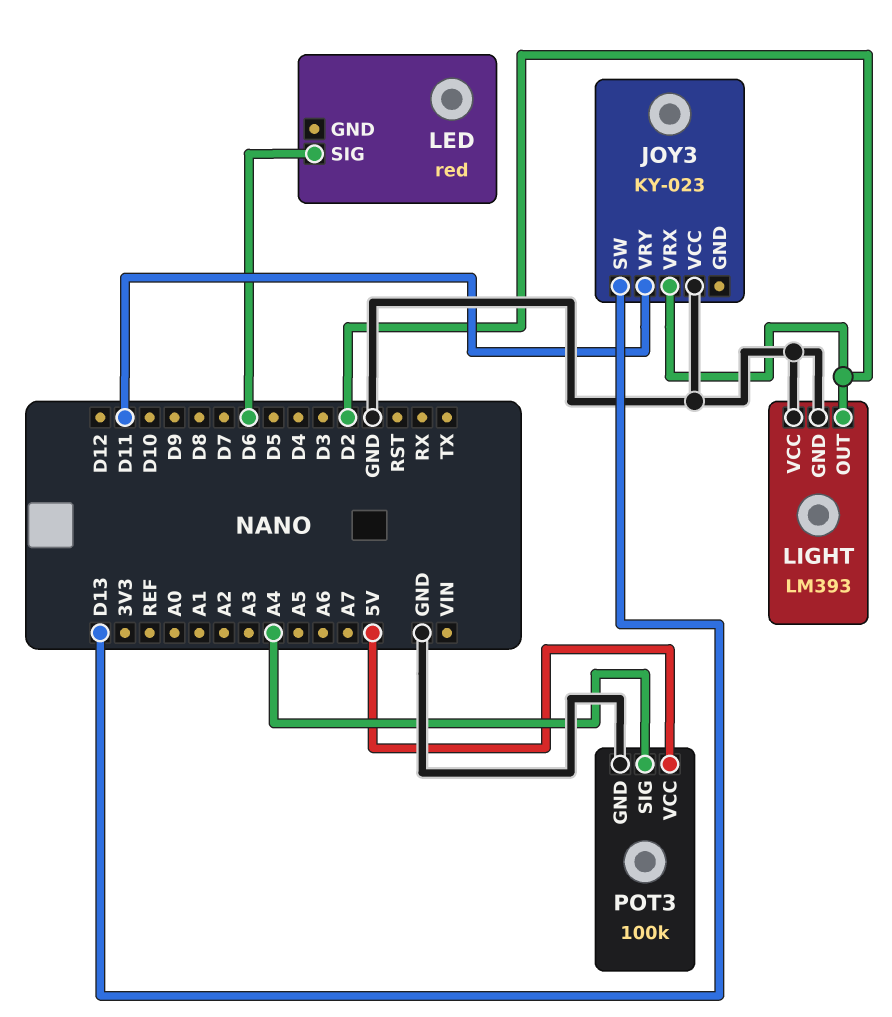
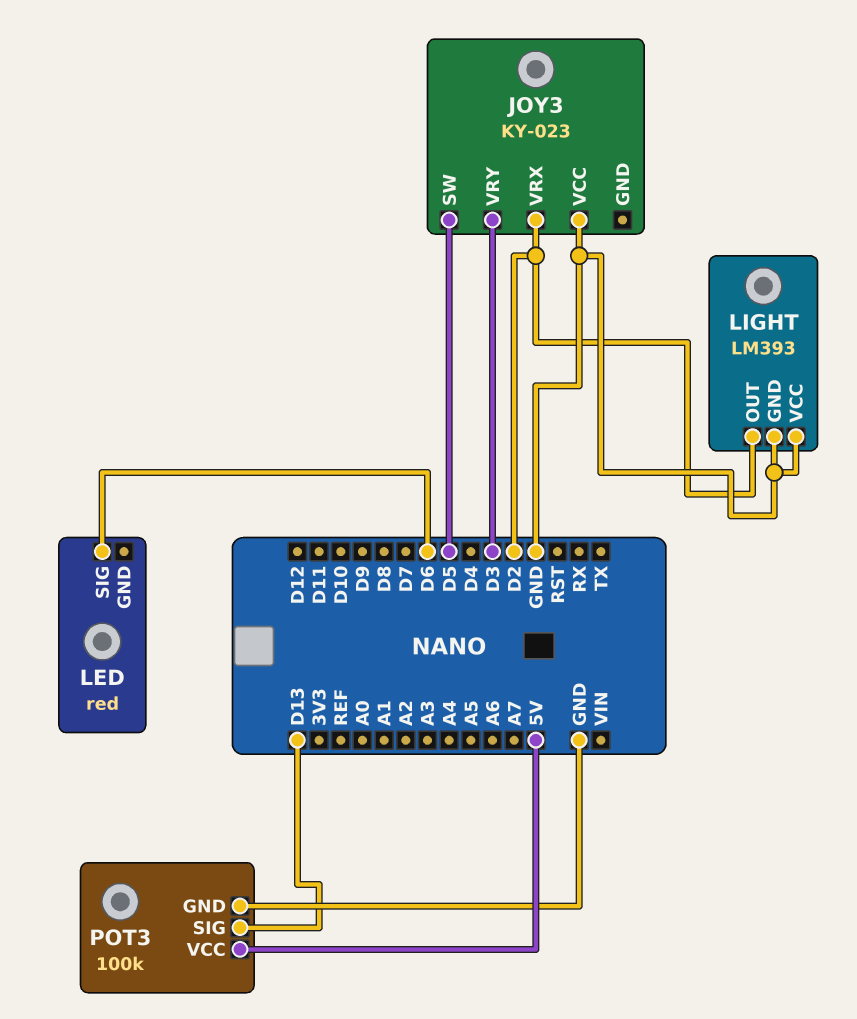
JOY3 pin SW: D13 -> D5
JOY3 pin VRY: D11 -> D3
POT3 pin SIG: A4 -> D13

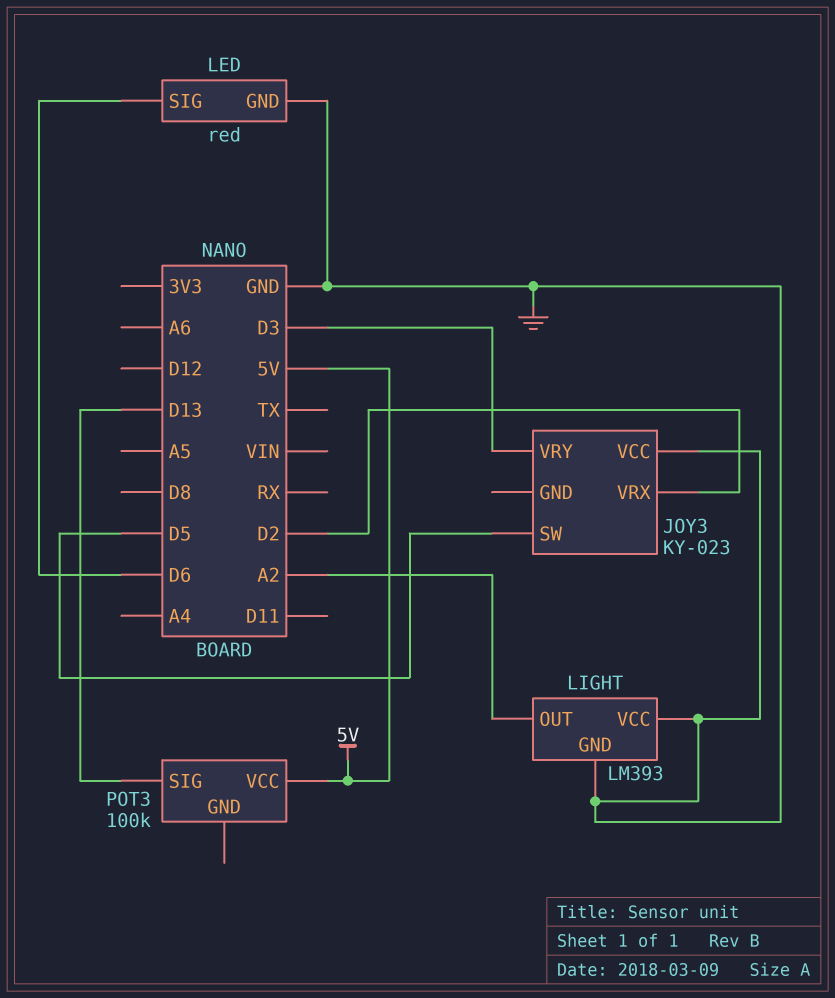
LED pin GND: none -> GND
LIGHT pin OUT: D2 -> A2
POT3 pin GND: GND -> none

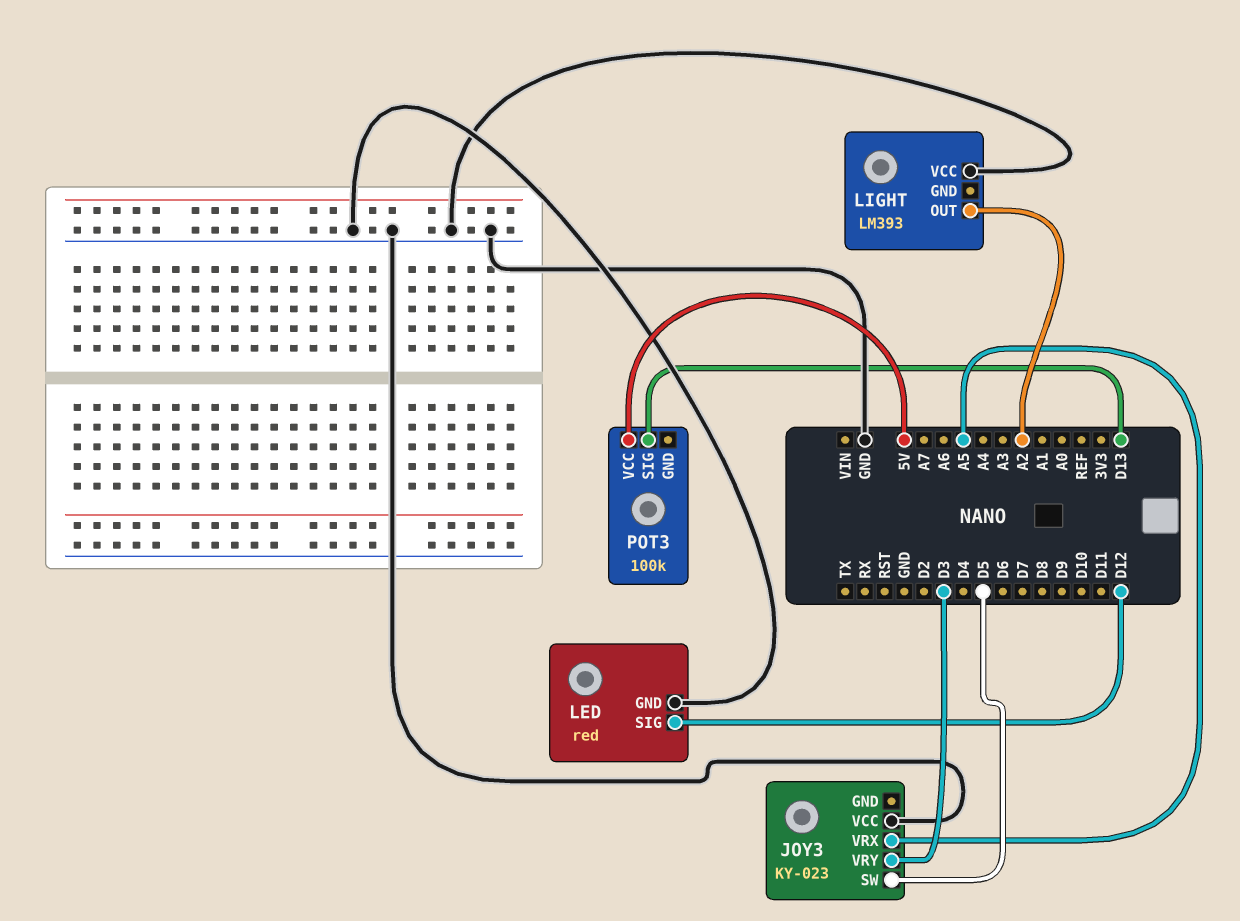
JOY3 pin VRX: D2 -> A5
LED pin SIG: D6 -> D12
LIGHT pin GND: GND -> none

